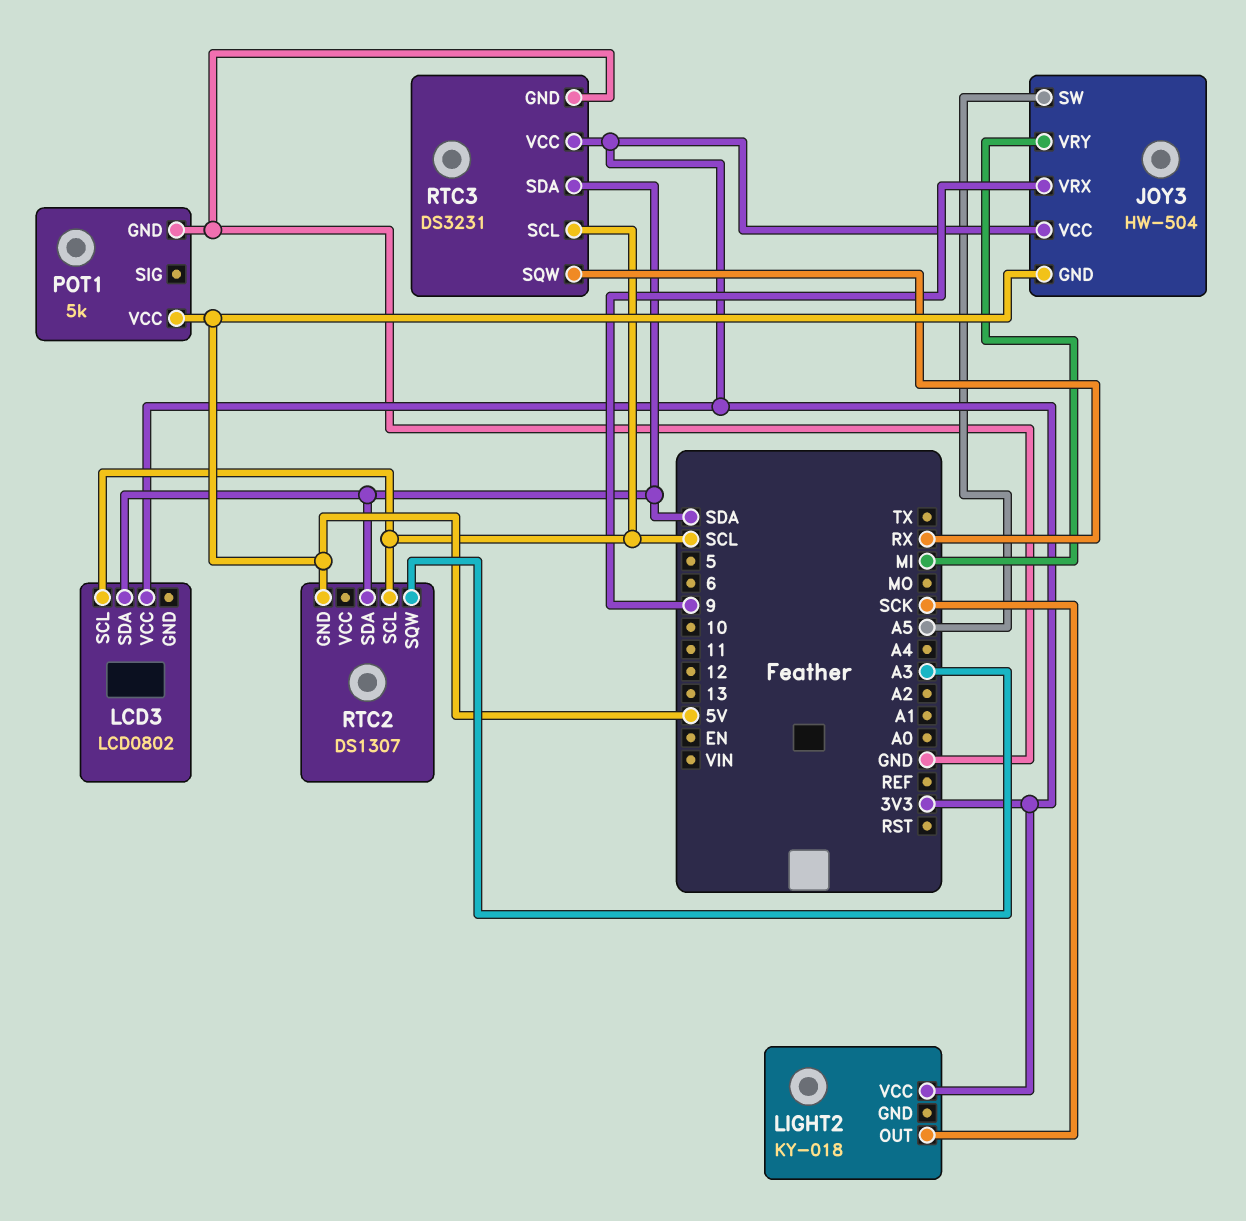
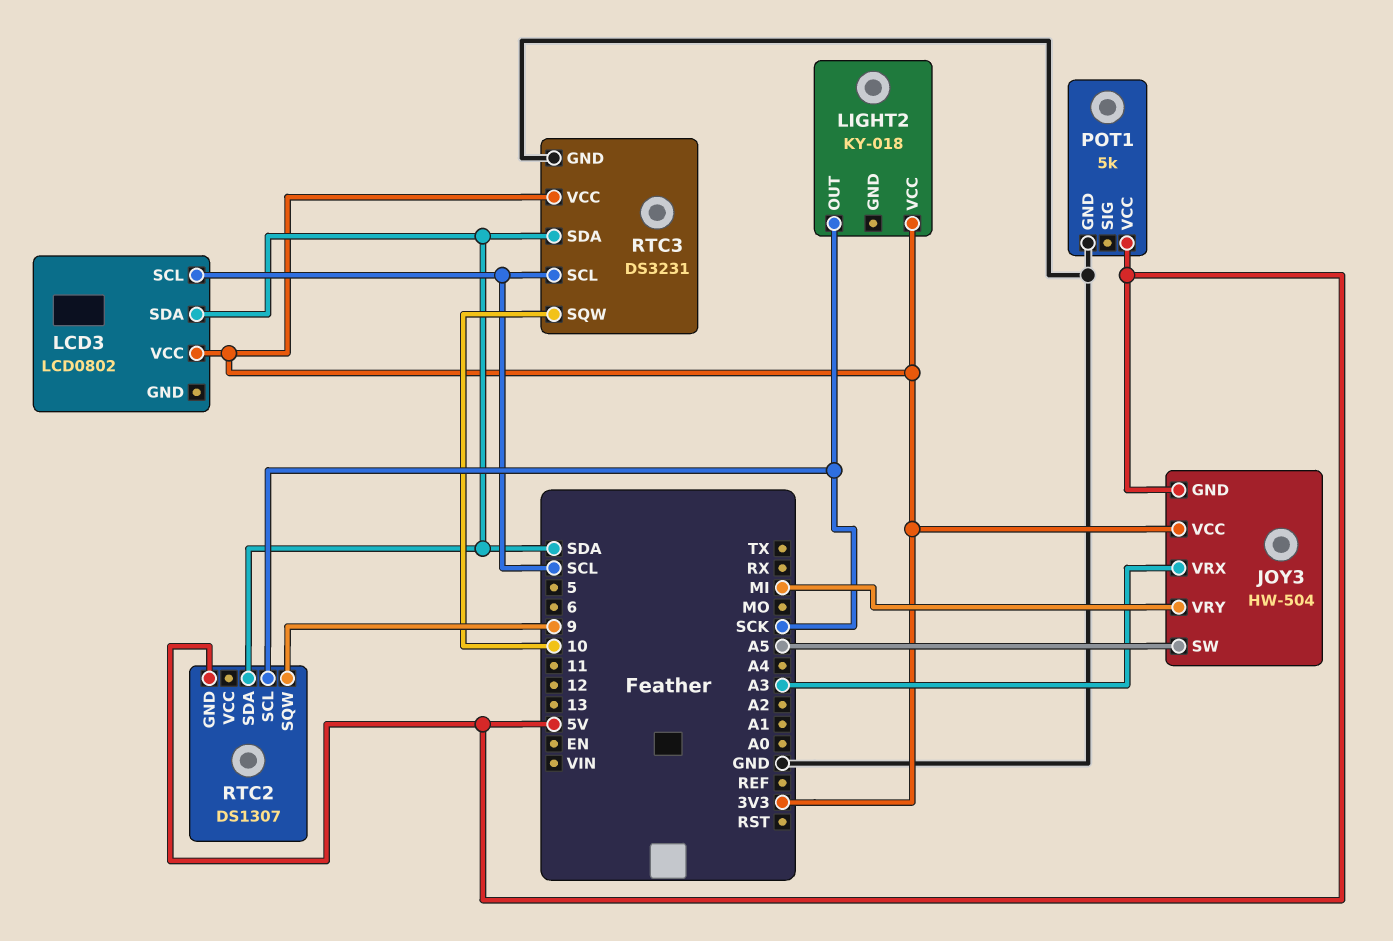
JOY3 pin VRX: 9 -> A3
RTC2 pin SCL: SCL -> SCK
RTC2 pin SQW: A3 -> 9
RTC3 pin SQW: RX -> 10

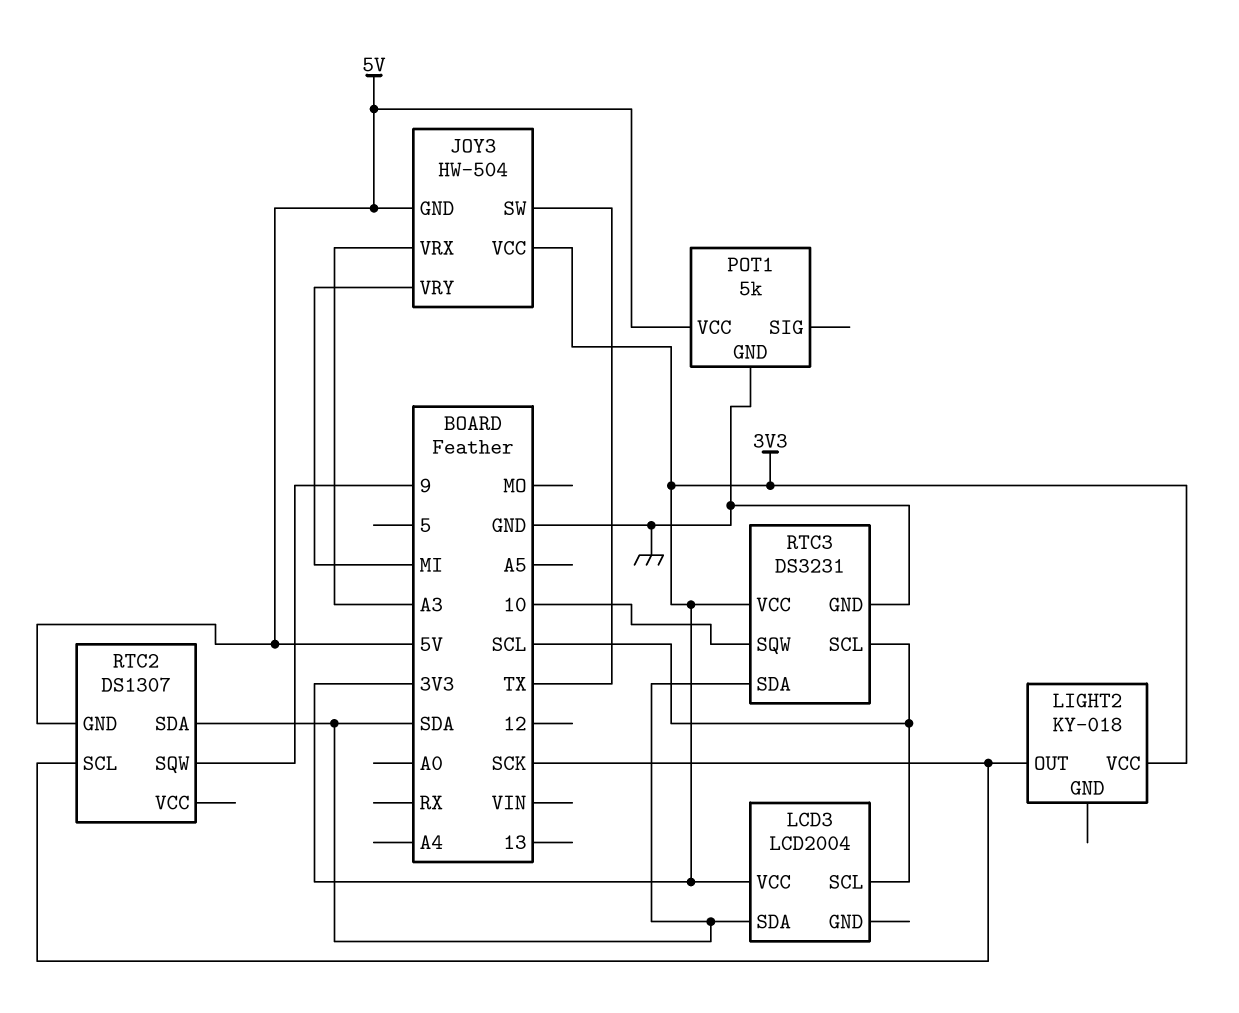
JOY3 pin SW: A5 -> TX
LCD3: LCD0802 -> LCD2004

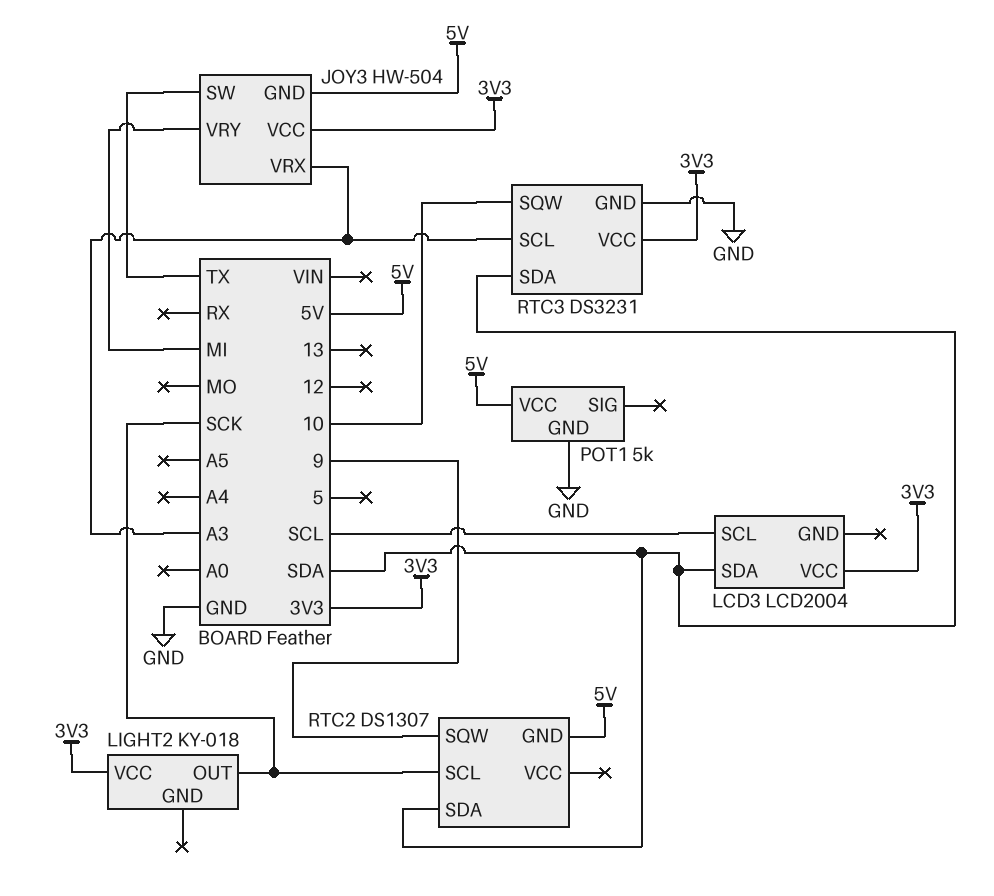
RTC3 pin SCL: SCL -> A3

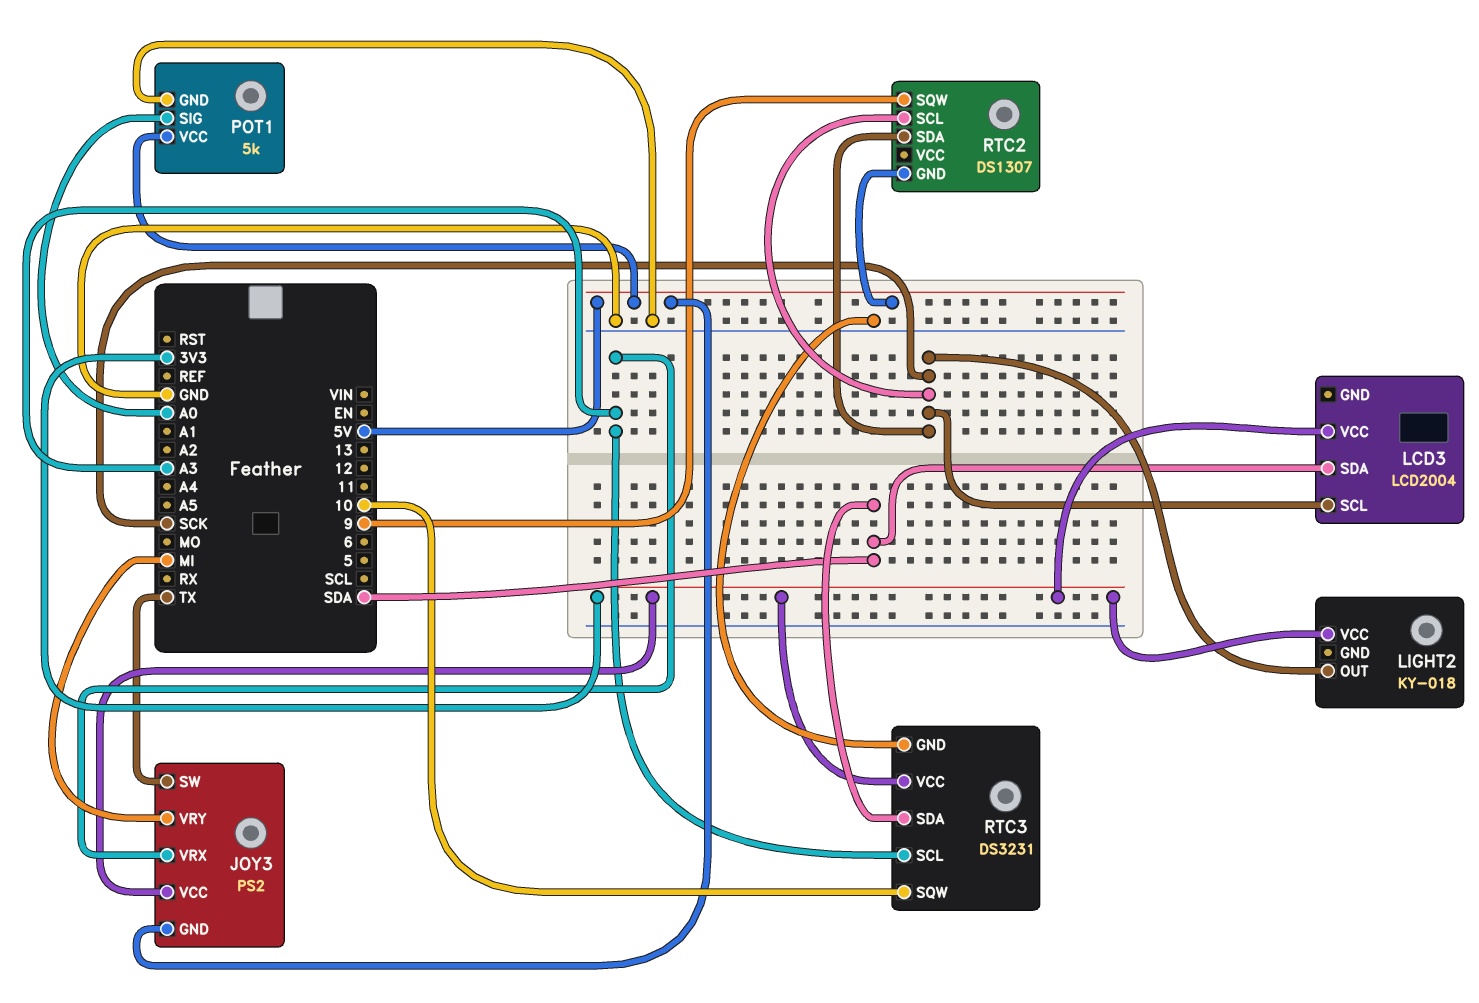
JOY3: HW-504 -> PS2
LCD3 pin SCL: SCL -> SCK
POT1 pin SIG: none -> A0
RTC2 pin SDA: SDA -> SCK

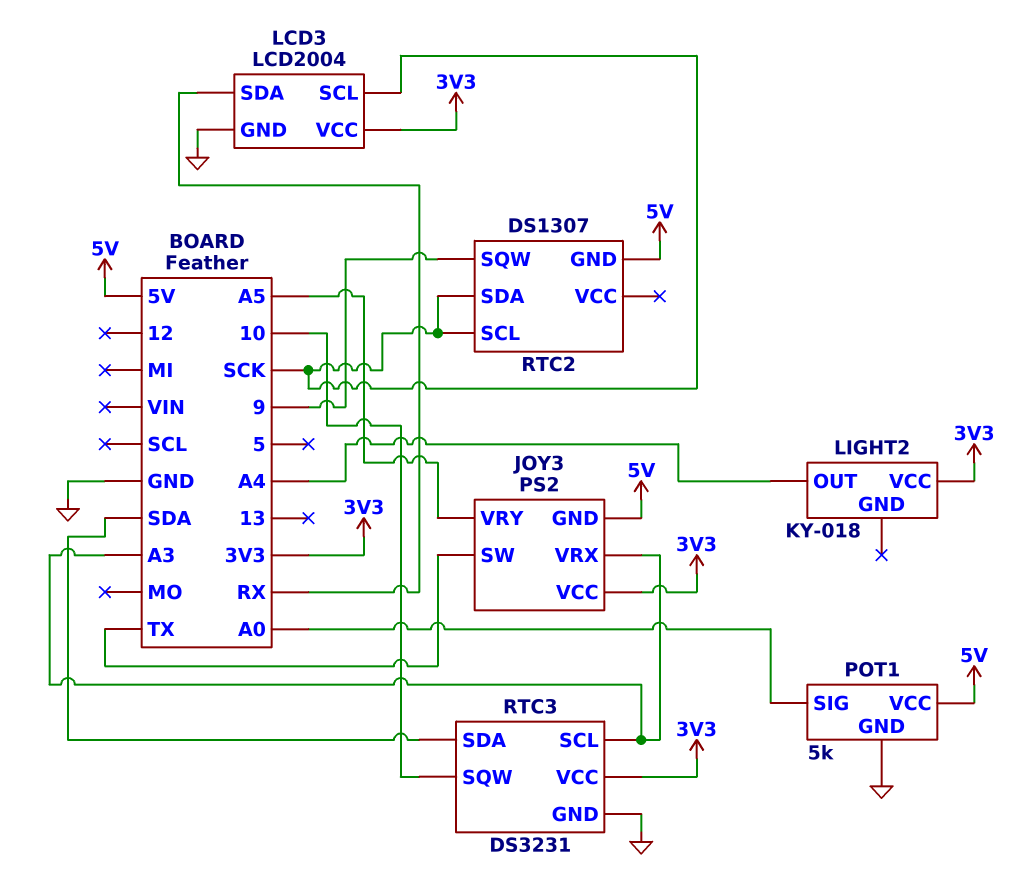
JOY3 pin VRY: MI -> A5
LCD3 pin GND: none -> GND
LCD3 pin SDA: SDA -> RX
LIGHT2 pin OUT: SCK -> A4

